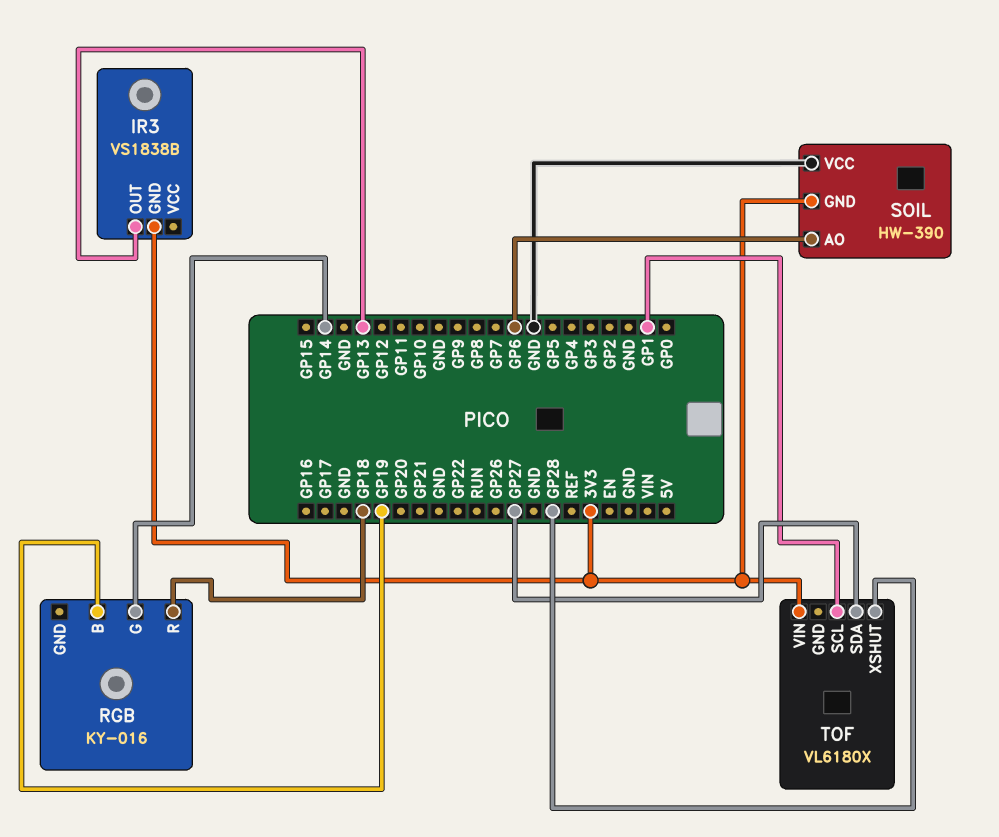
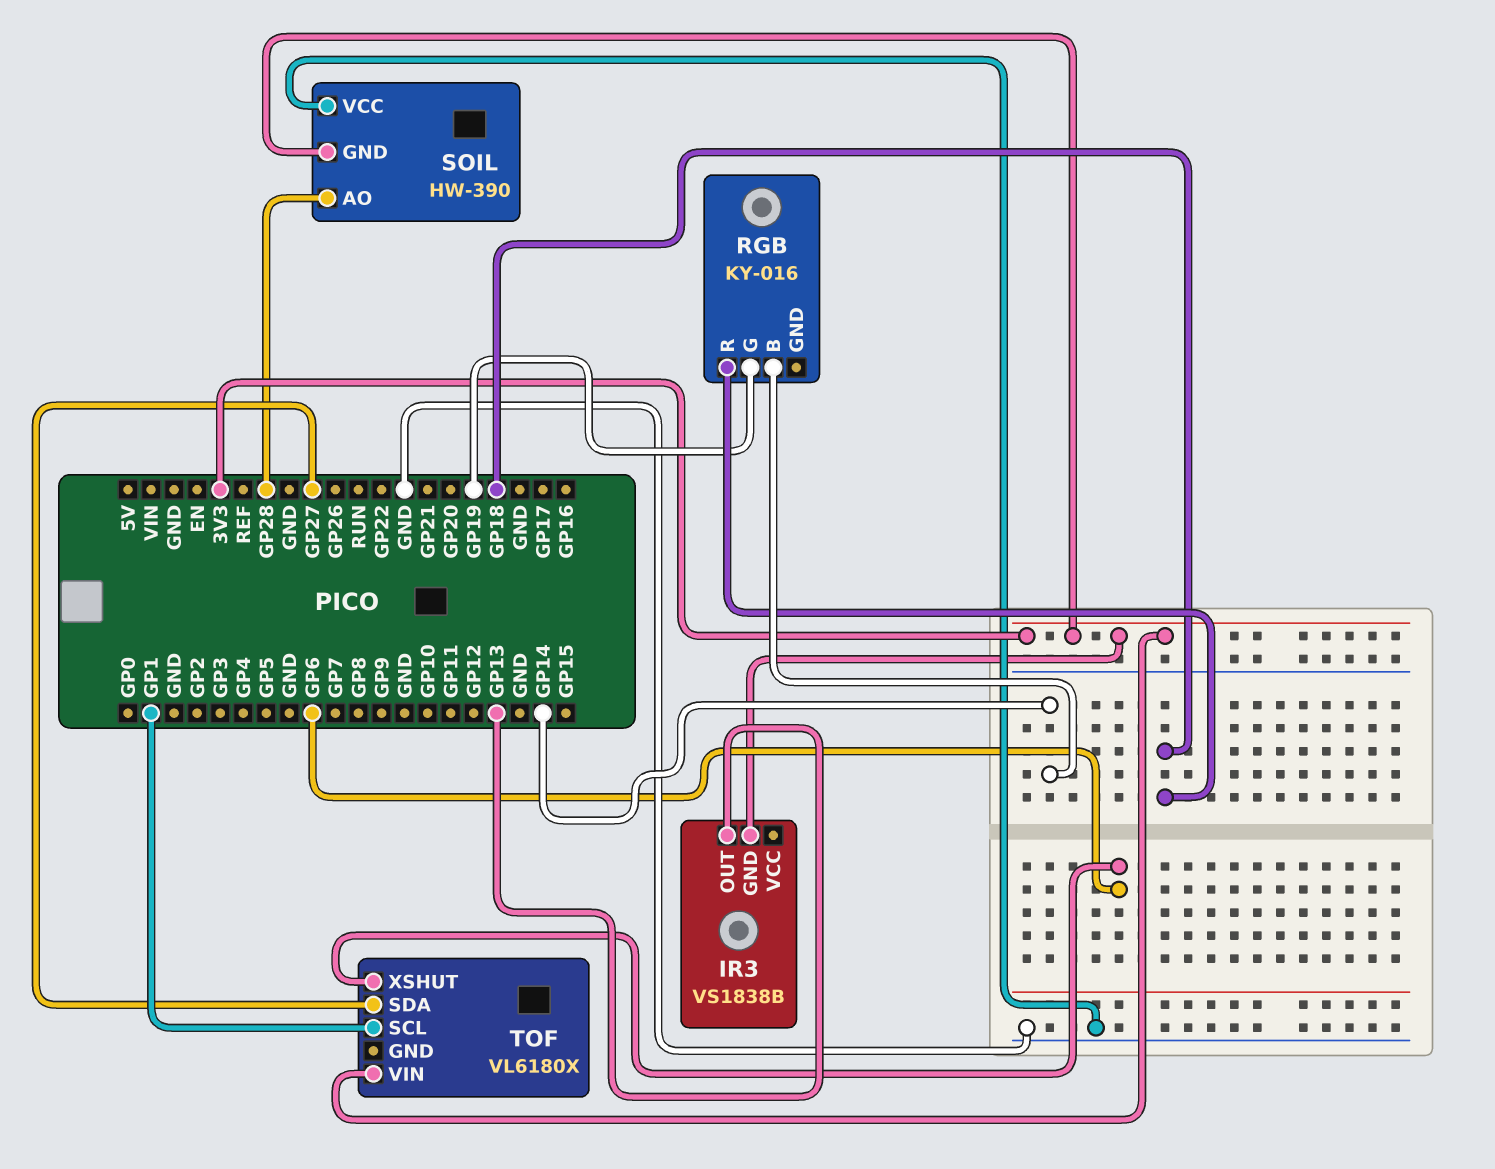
RGB pin B: GP19 -> GP14
RGB pin G: GP14 -> GP19
SOIL pin AO: GP6 -> GP28
TOF pin XSHUT: GP28 -> GP6

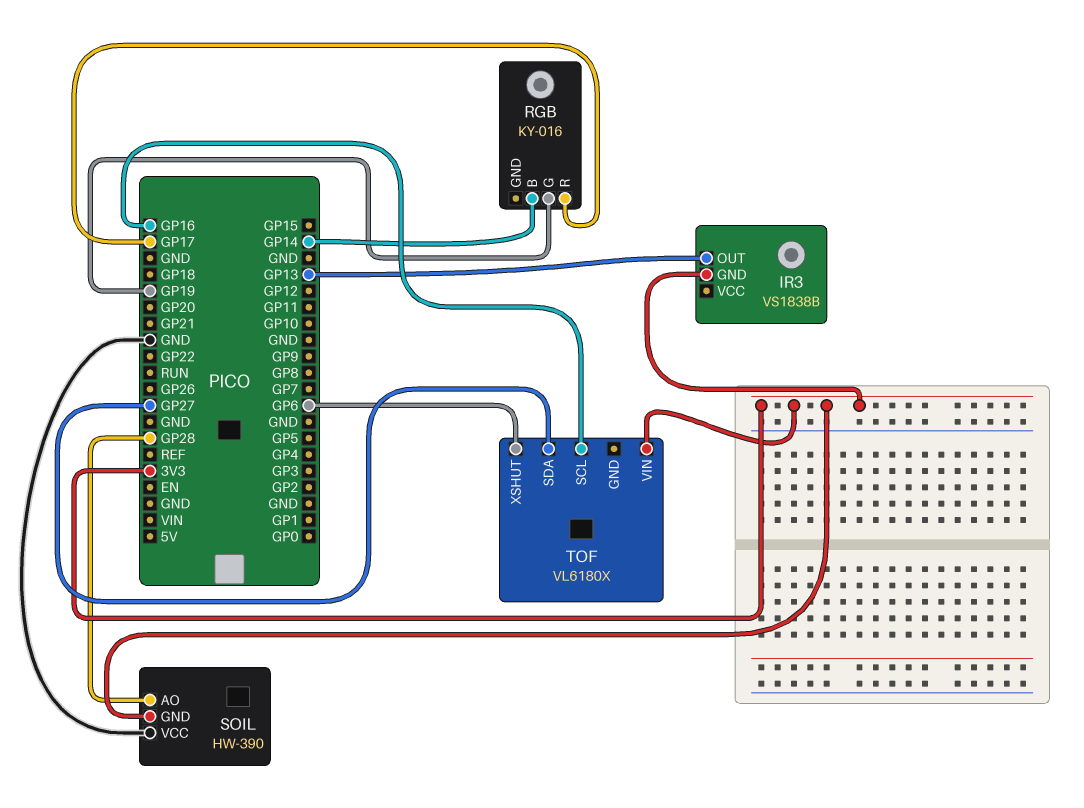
RGB pin R: GP18 -> GP17
TOF pin SCL: GP1 -> GP16

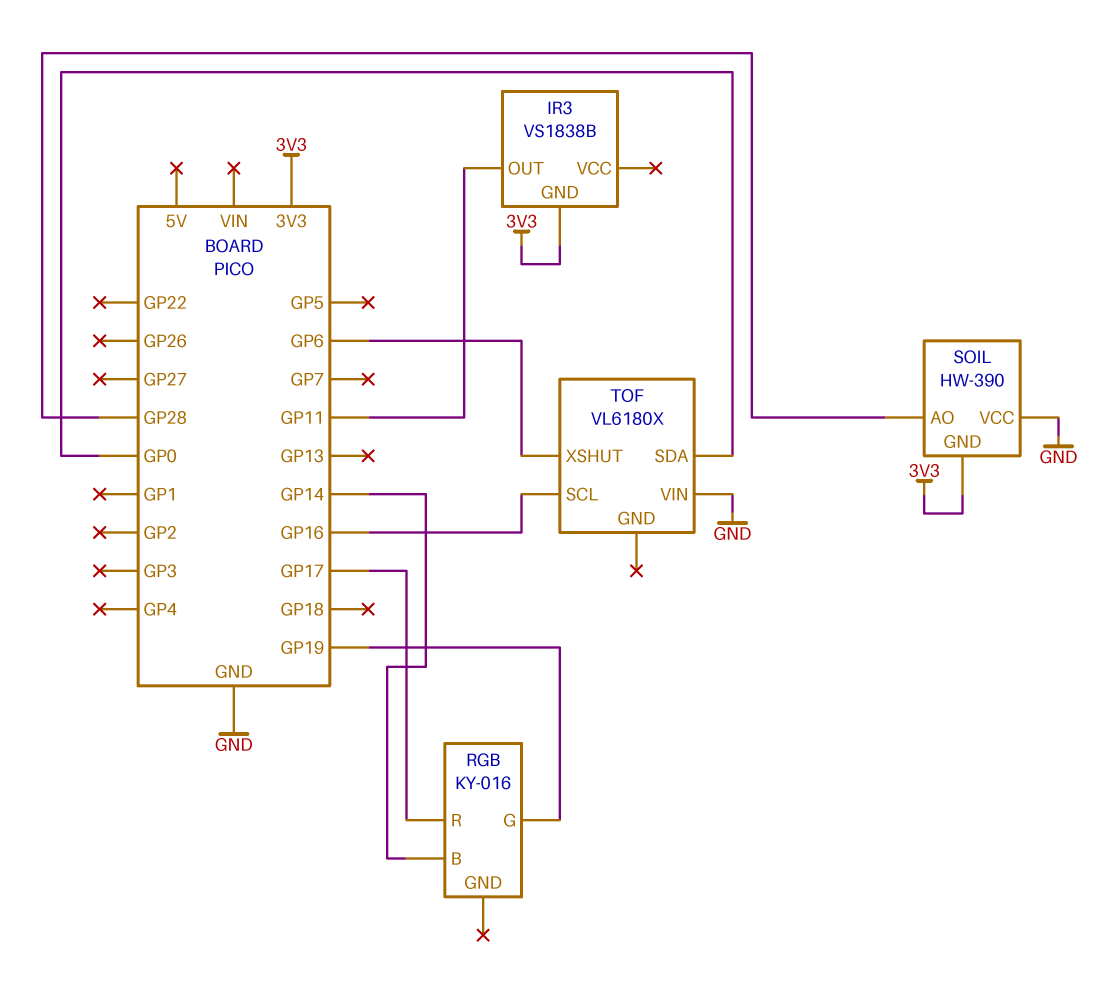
IR3 pin OUT: GP13 -> GP11
TOF pin SDA: GP27 -> GP0
TOF pin VIN: 3V3 -> GND

